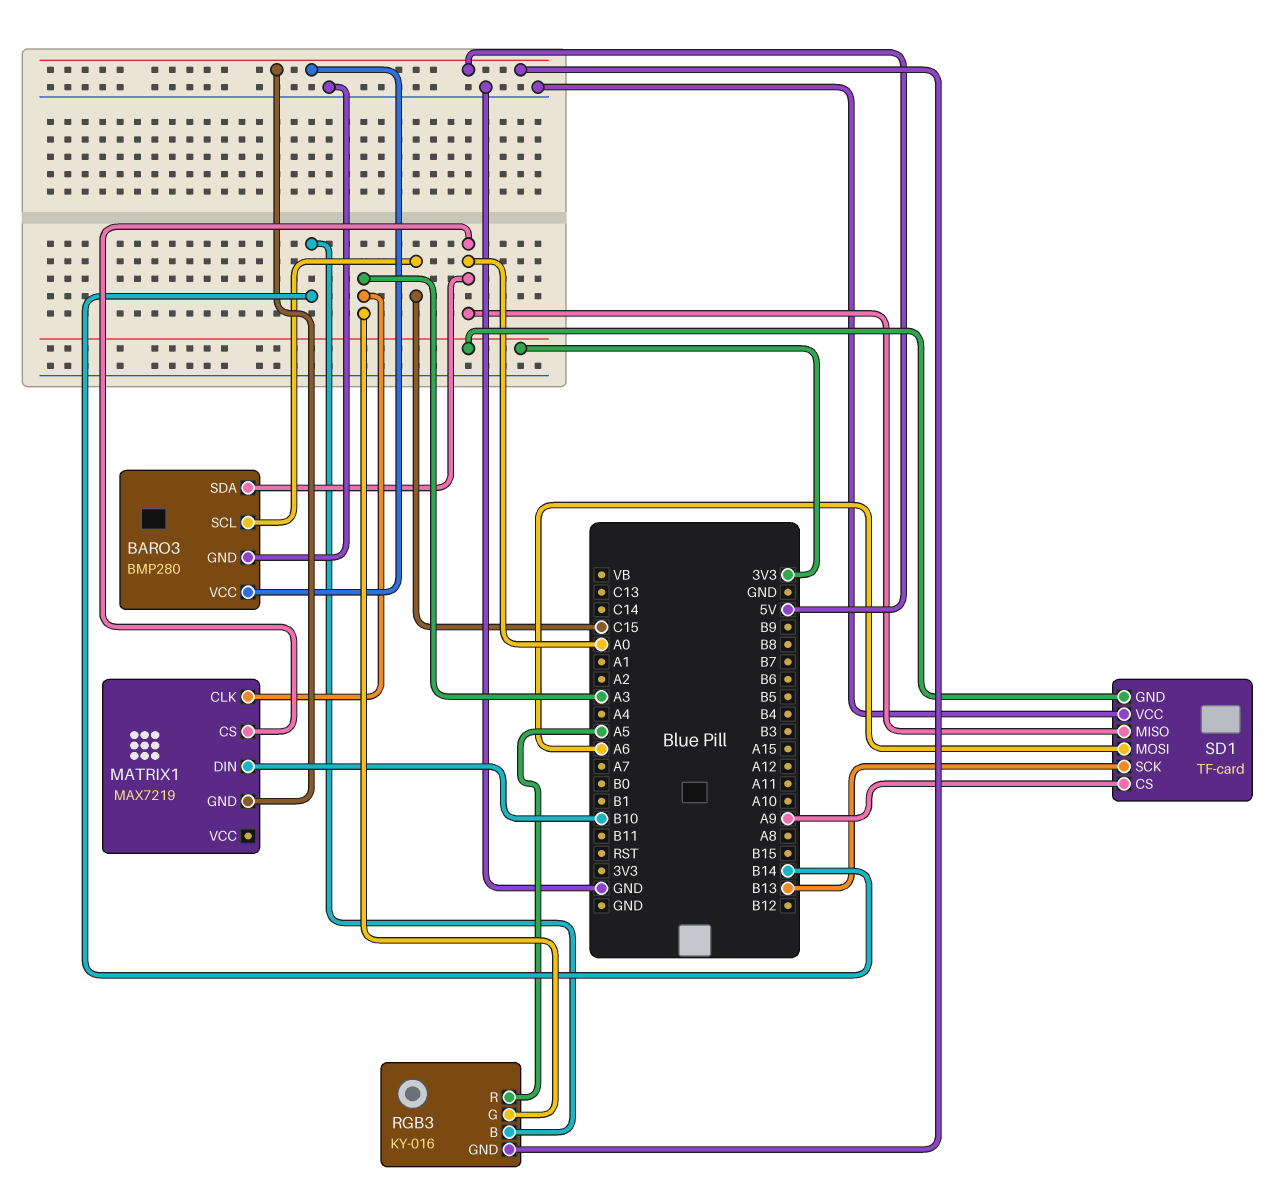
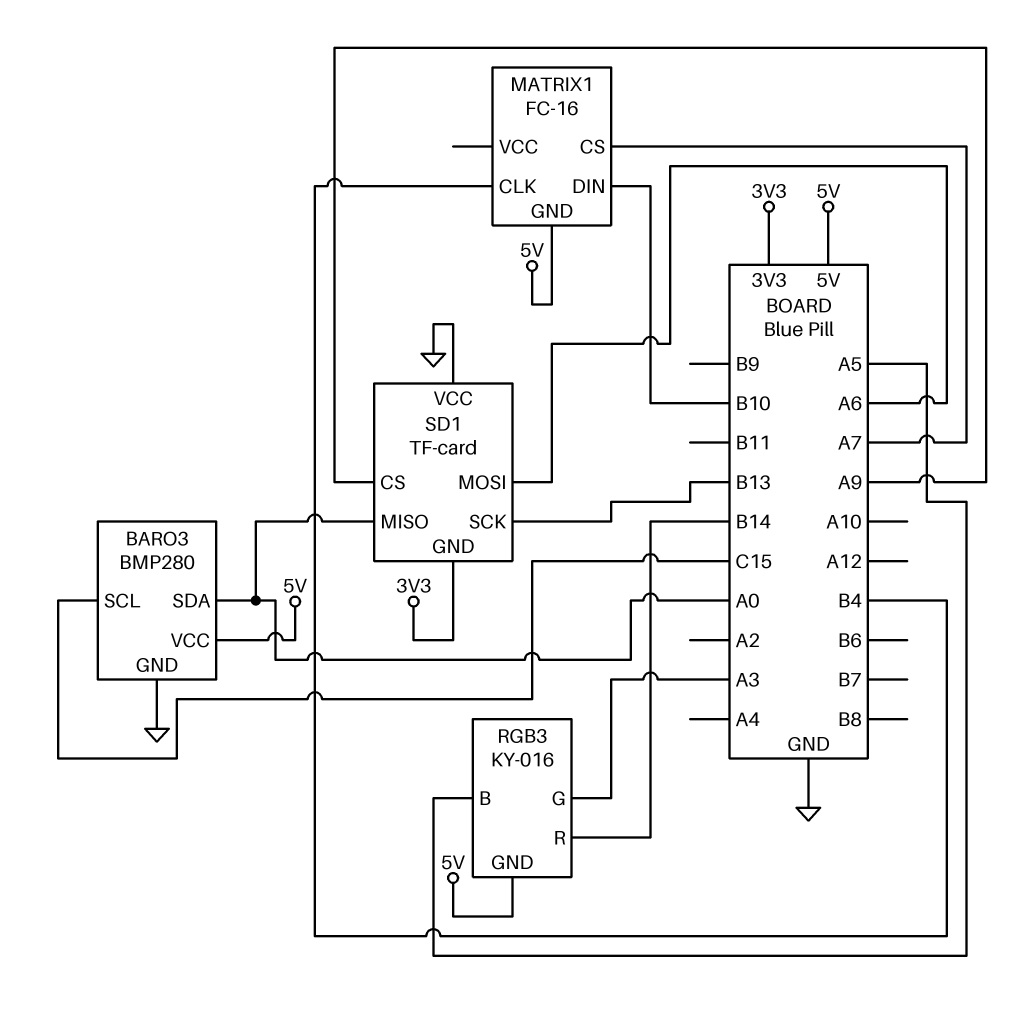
MATRIX1: MAX7219 -> FC-16
MATRIX1 pin CLK: A3 -> B4
MATRIX1 pin CS: A0 -> A7
RGB3 pin B: B14 -> A5
RGB3 pin R: A5 -> B14

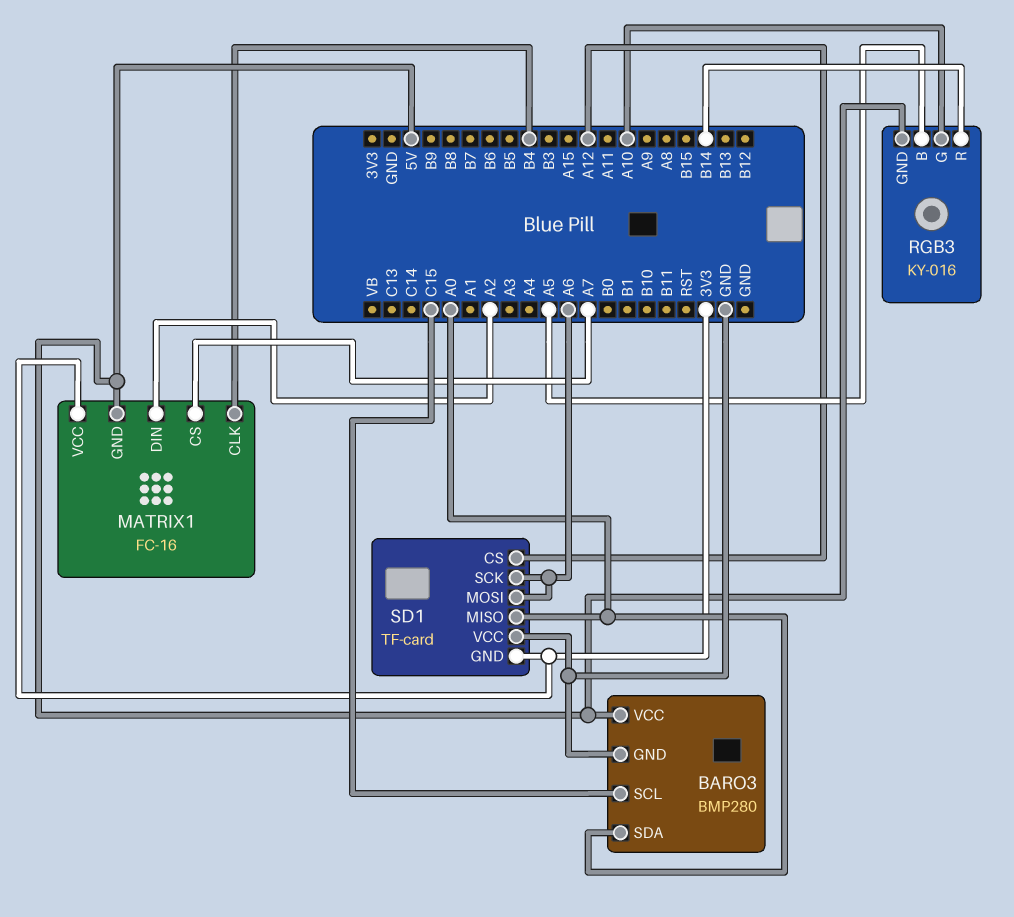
MATRIX1 pin DIN: B10 -> A2
MATRIX1 pin VCC: none -> 3V3
RGB3 pin G: A3 -> A10
SD1 pin CS: A9 -> A12
SD1 pin SCK: B13 -> A6

